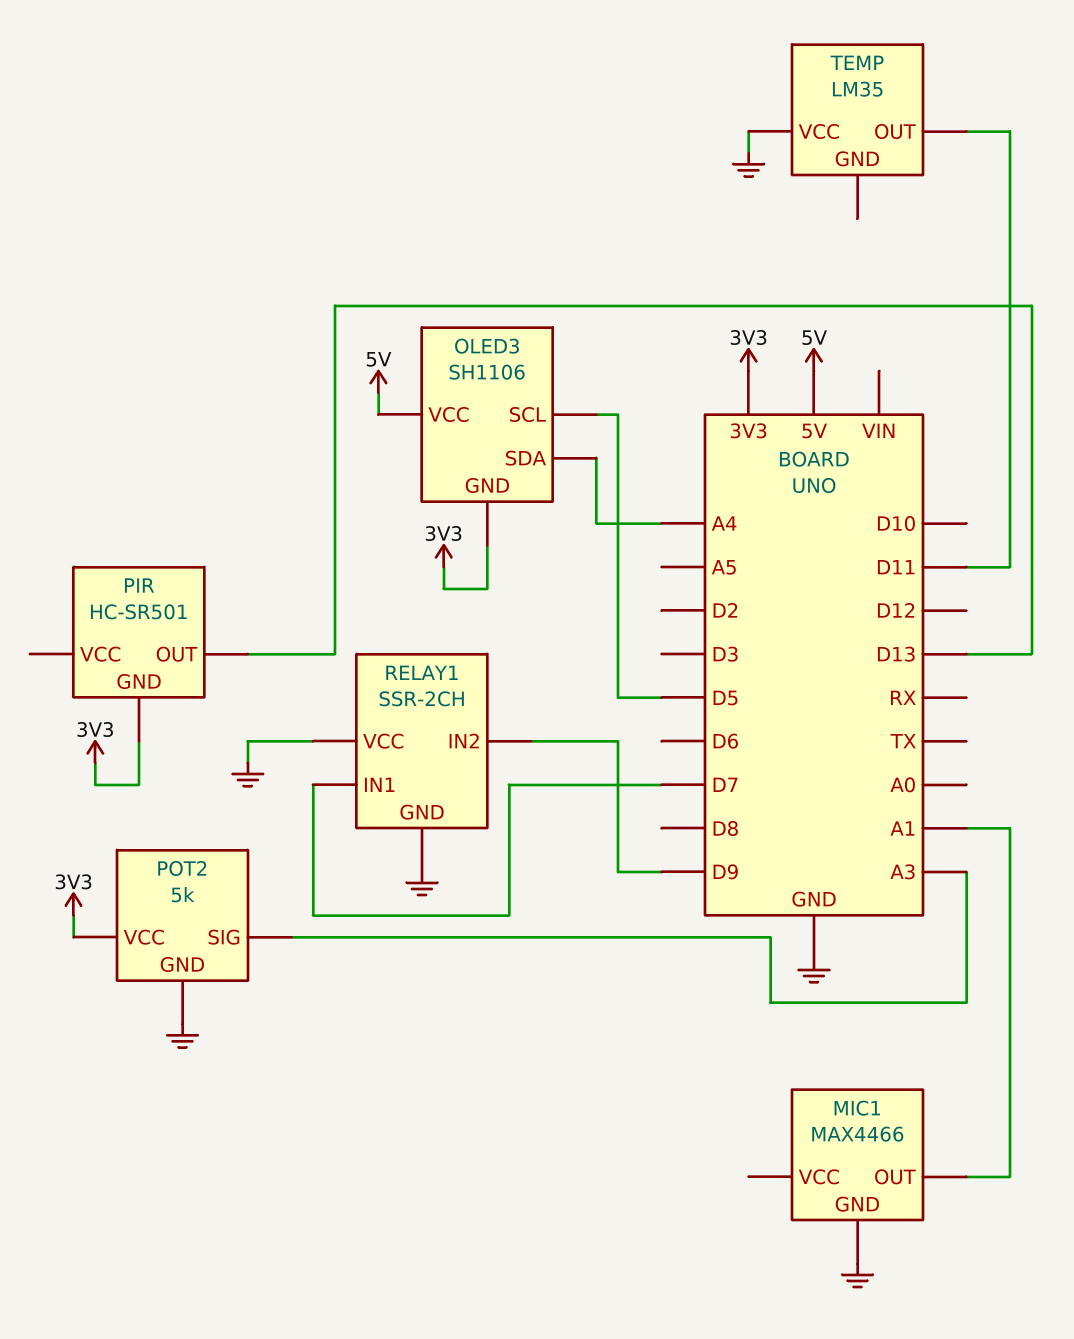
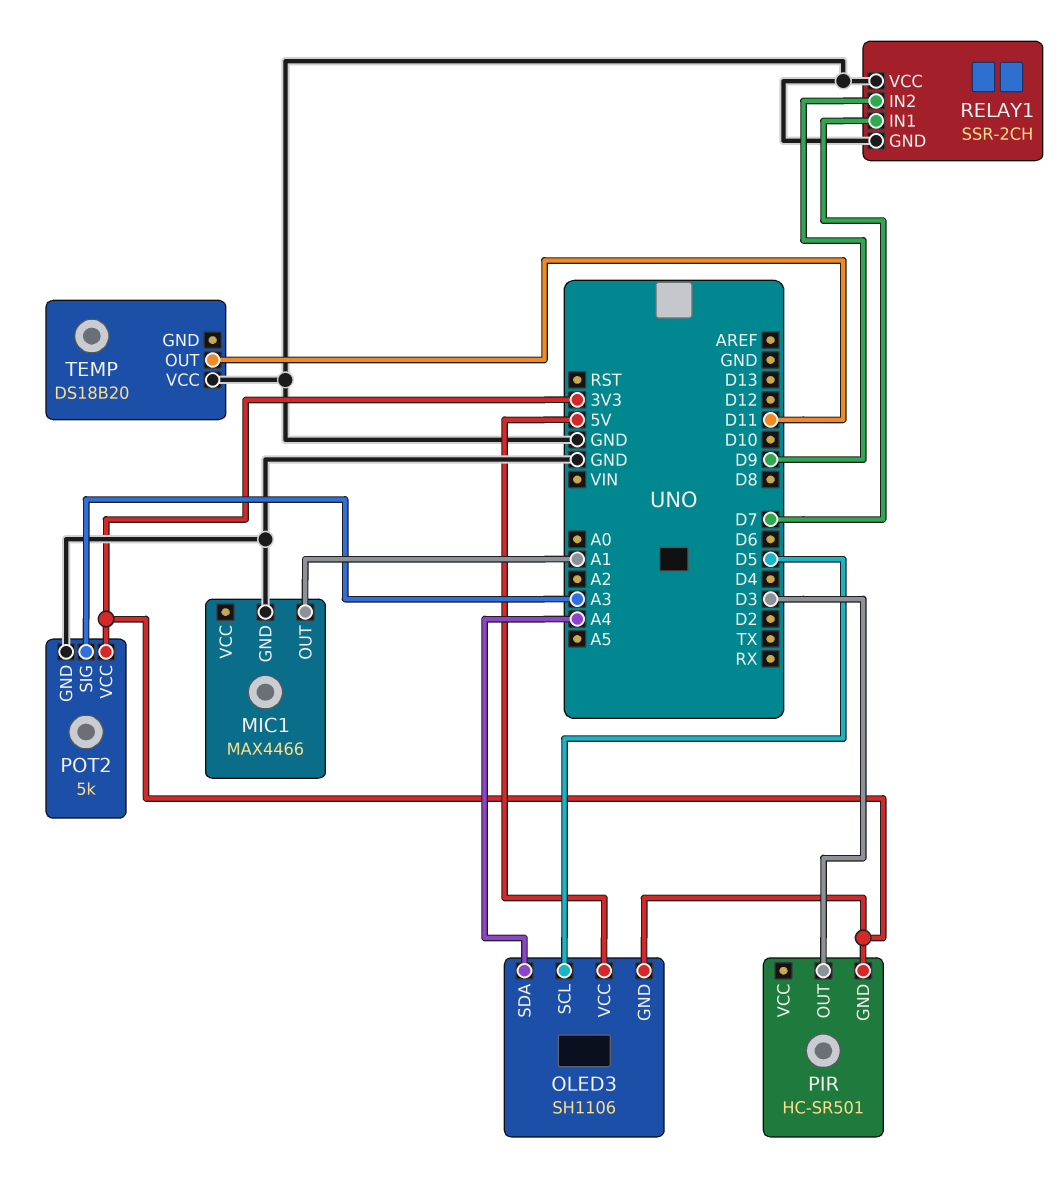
PIR pin OUT: D13 -> D3
TEMP: LM35 -> DS18B20

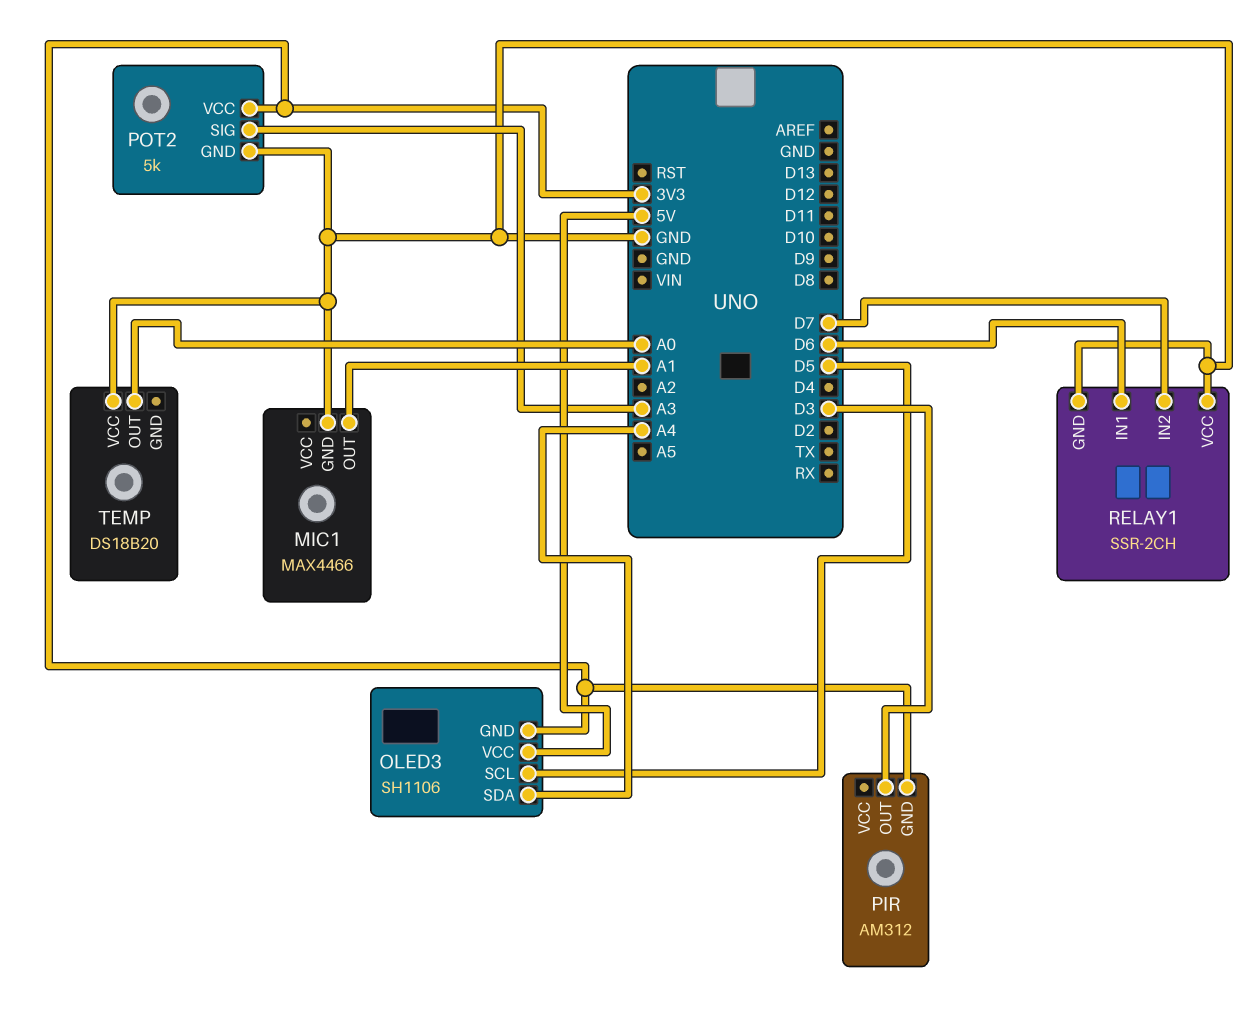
PIR: HC-SR501 -> AM312
RELAY1 pin IN1: D7 -> D6
RELAY1 pin IN2: D9 -> D7
TEMP pin OUT: D11 -> A0

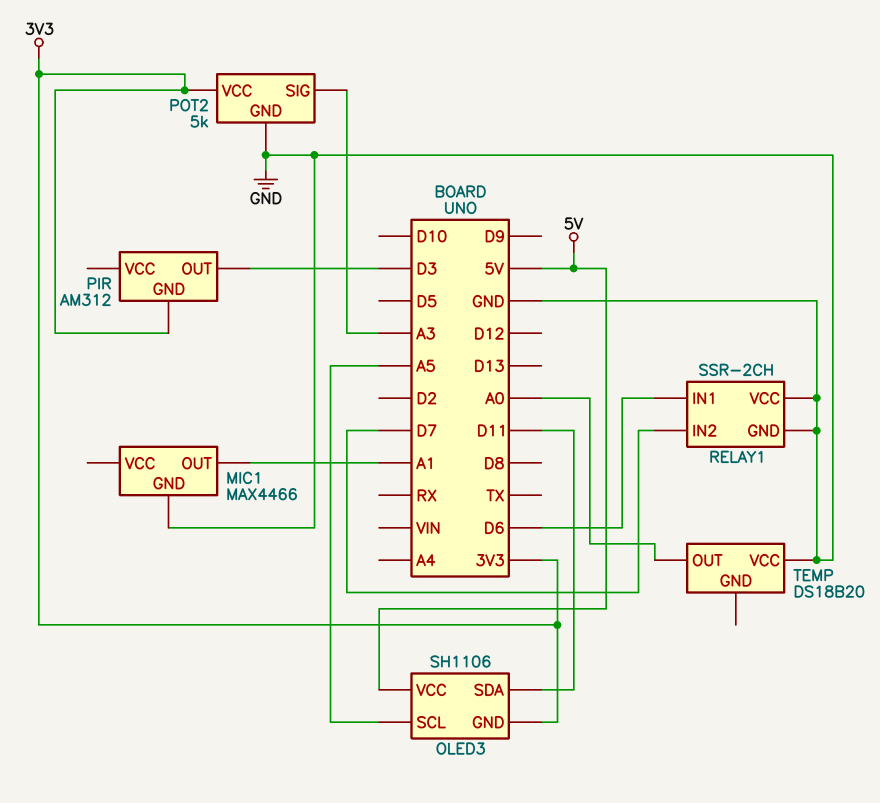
OLED3 pin SCL: D5 -> A5
OLED3 pin SDA: A4 -> D11

